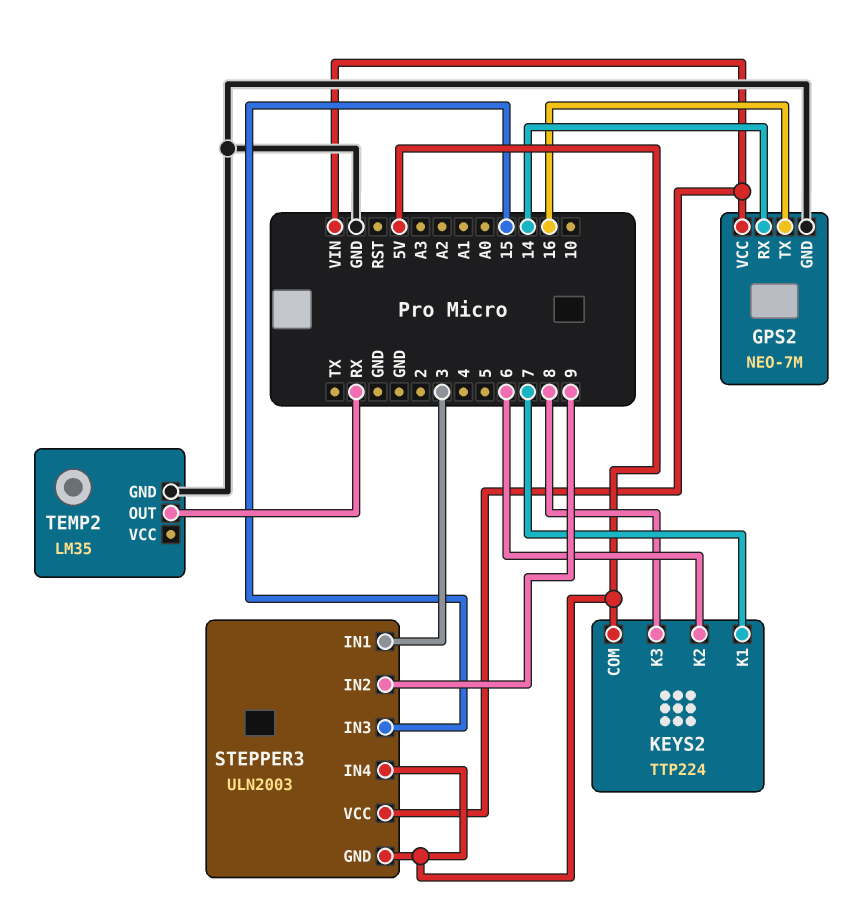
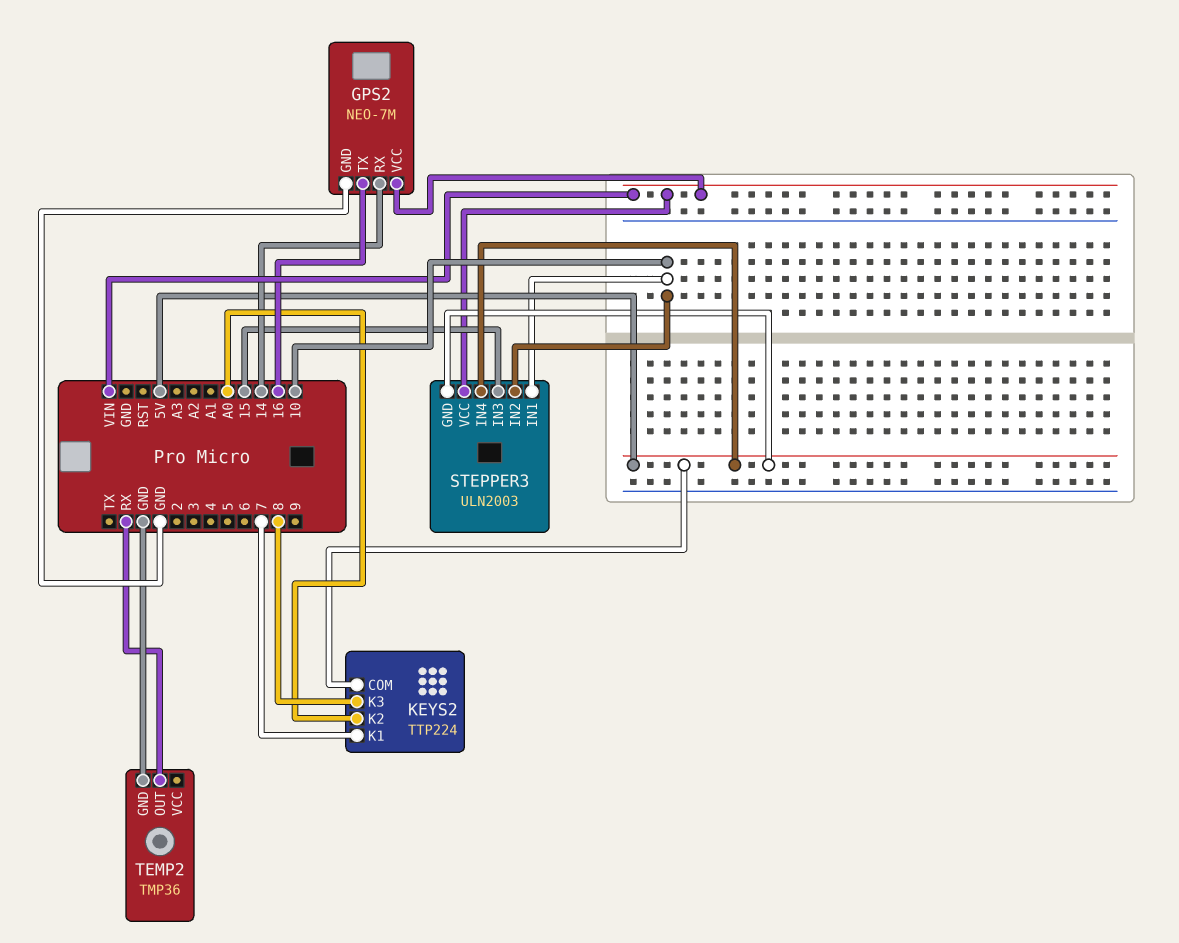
KEYS2 pin K2: 6 -> A0
STEPPER3 pin IN1: 3 -> 10
STEPPER3 pin IN2: 9 -> 10
TEMP2: LM35 -> TMP36

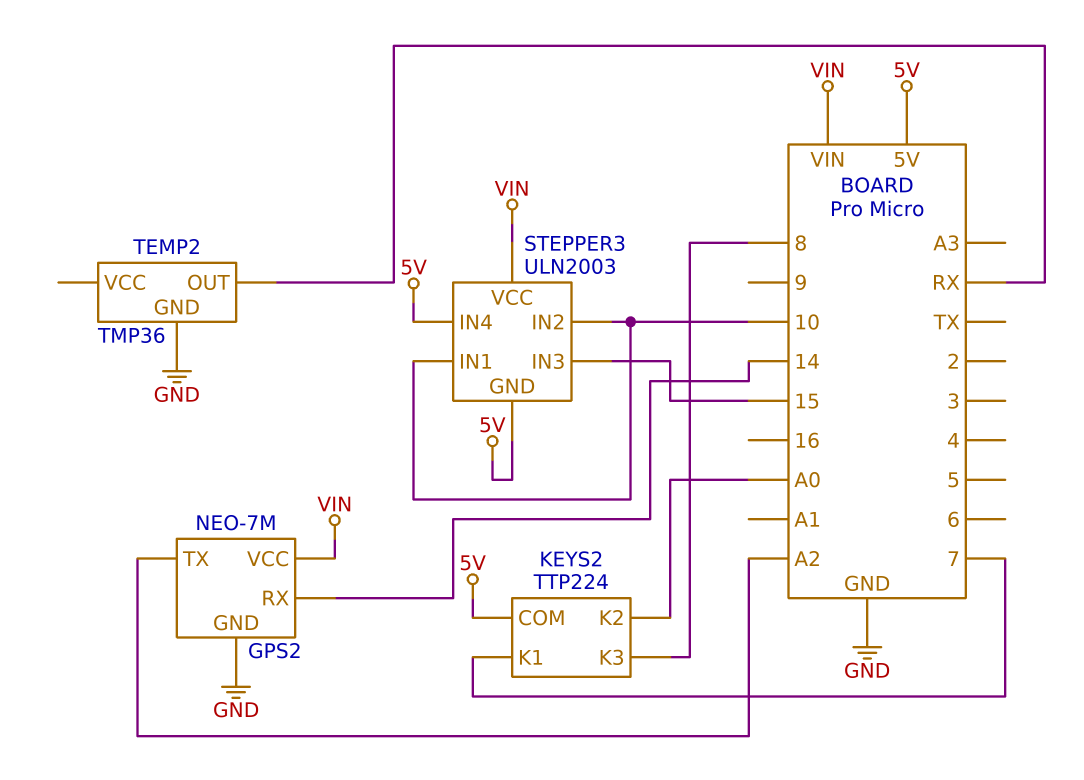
GPS2 pin TX: 16 -> A2

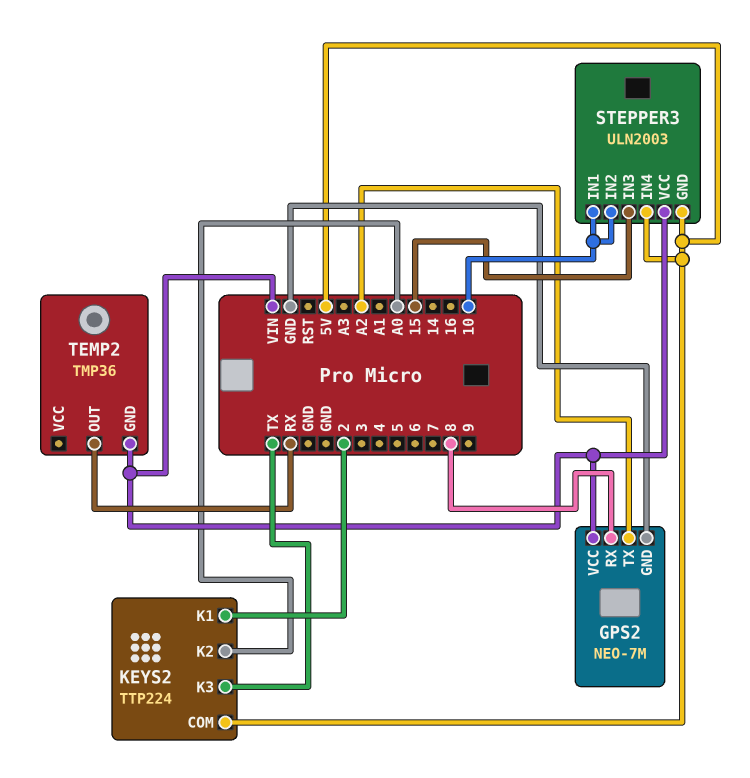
GPS2 pin RX: 14 -> 8
KEYS2 pin K1: 7 -> 2
KEYS2 pin K3: 8 -> TX
TEMP2 pin GND: GND -> VIN

